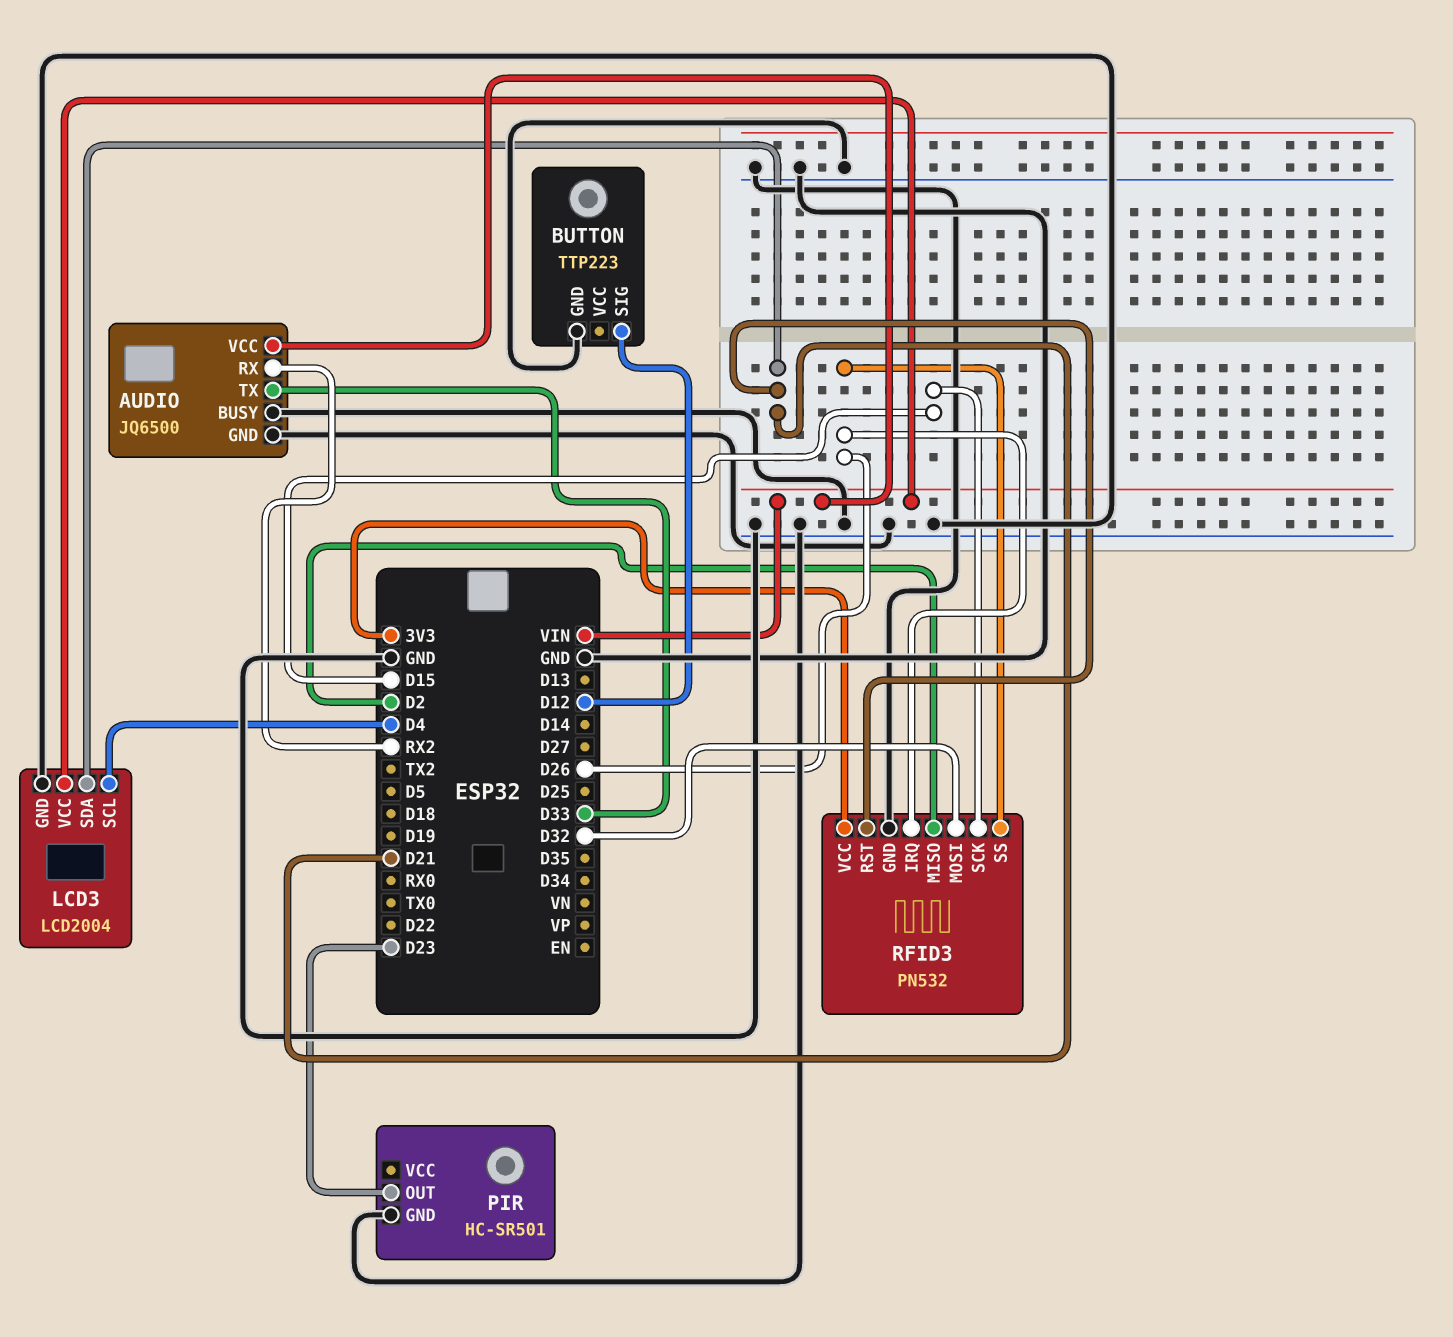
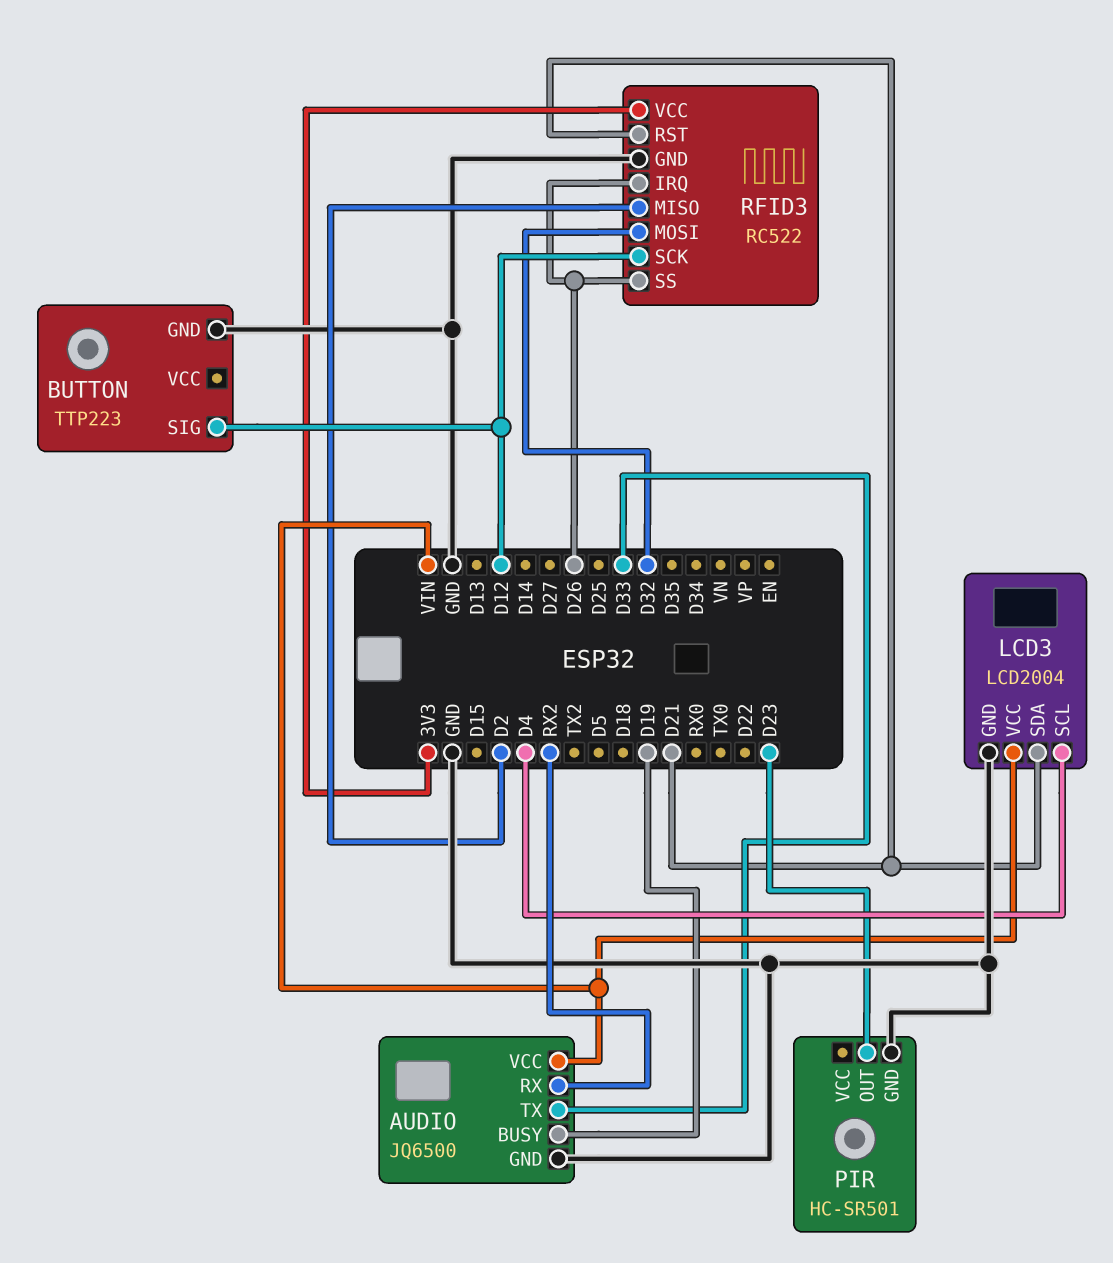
AUDIO pin BUSY: GND -> D19
RFID3: PN532 -> RC522
RFID3 pin SCK: D15 -> D12

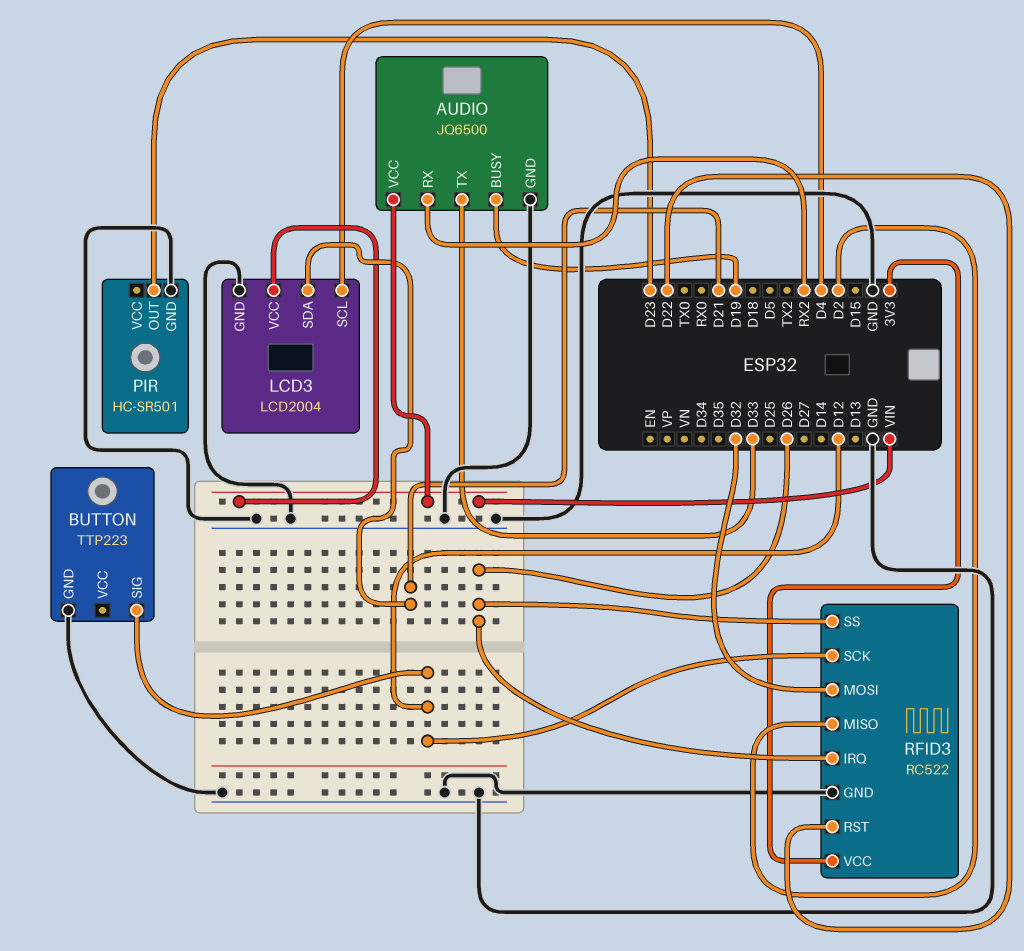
RFID3 pin RST: D21 -> D22

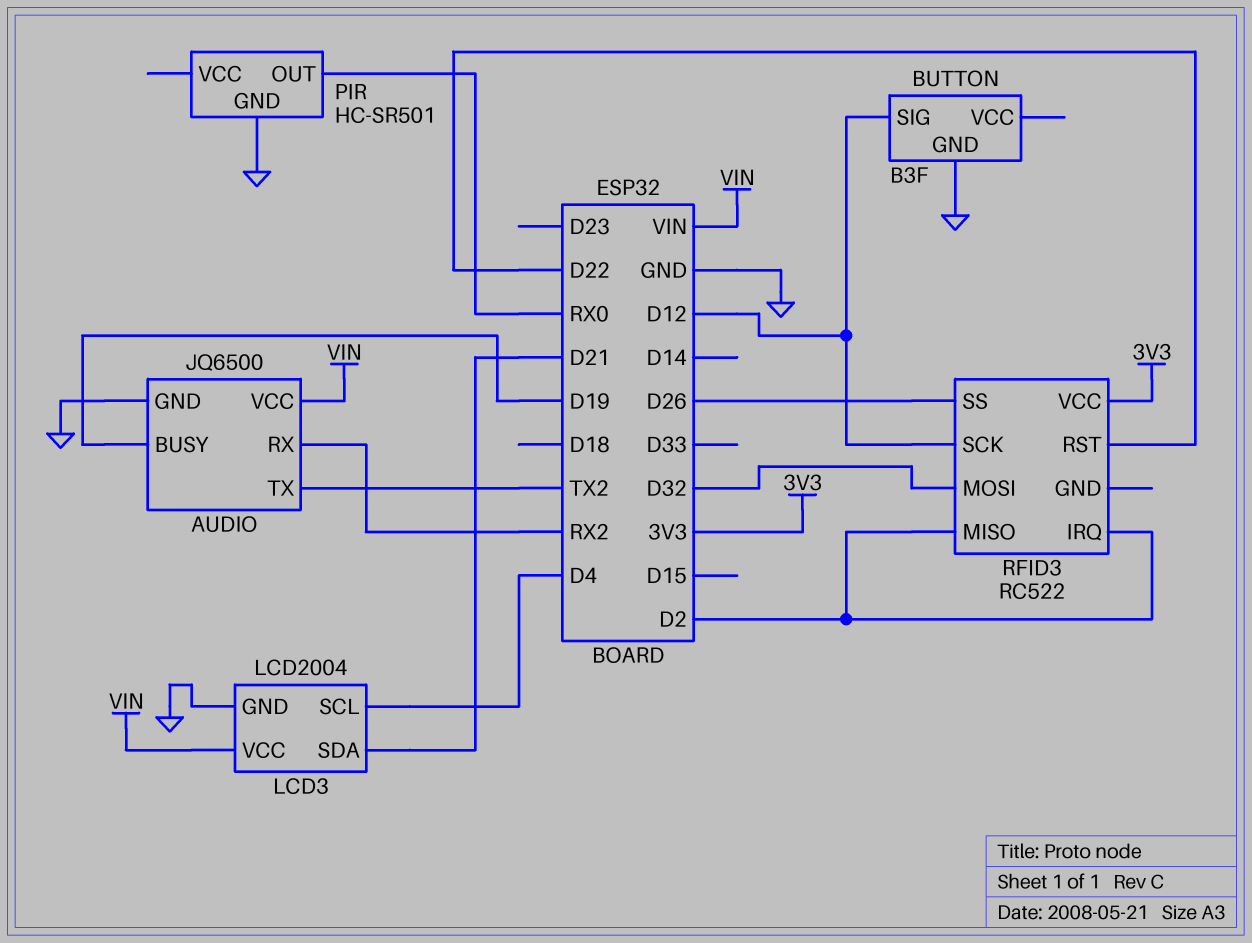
AUDIO pin TX: D33 -> TX2
BUTTON: TTP223 -> B3F
PIR pin OUT: D23 -> RX0
RFID3 pin GND: GND -> none
RFID3 pin IRQ: D26 -> D2

